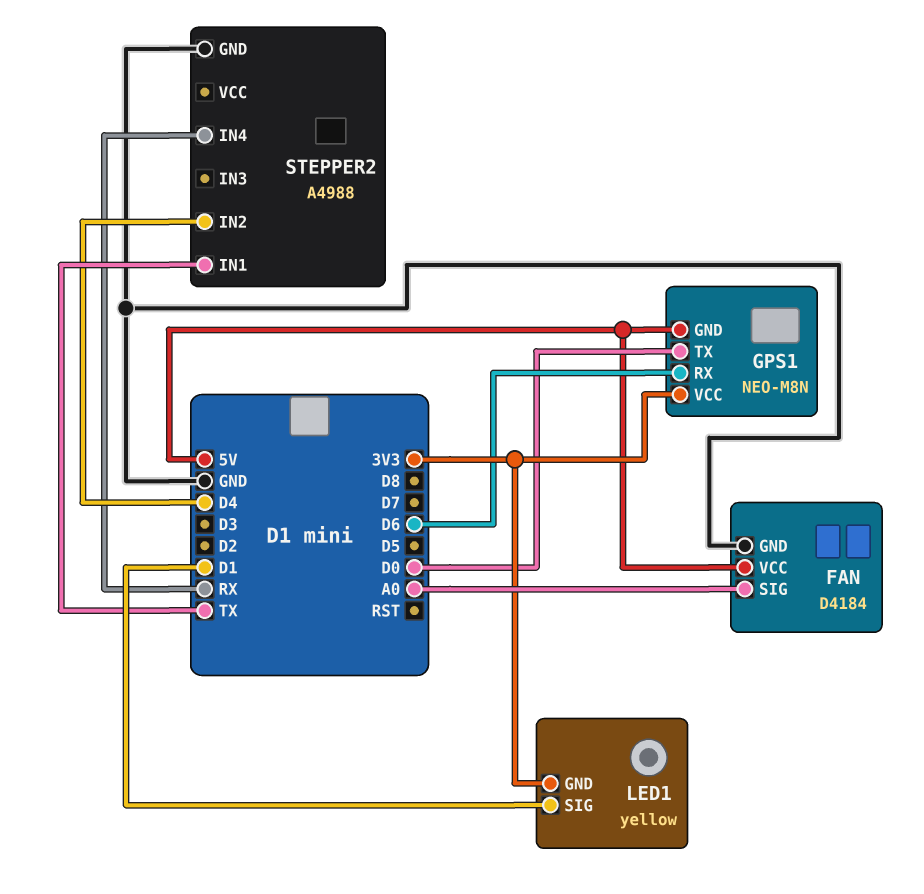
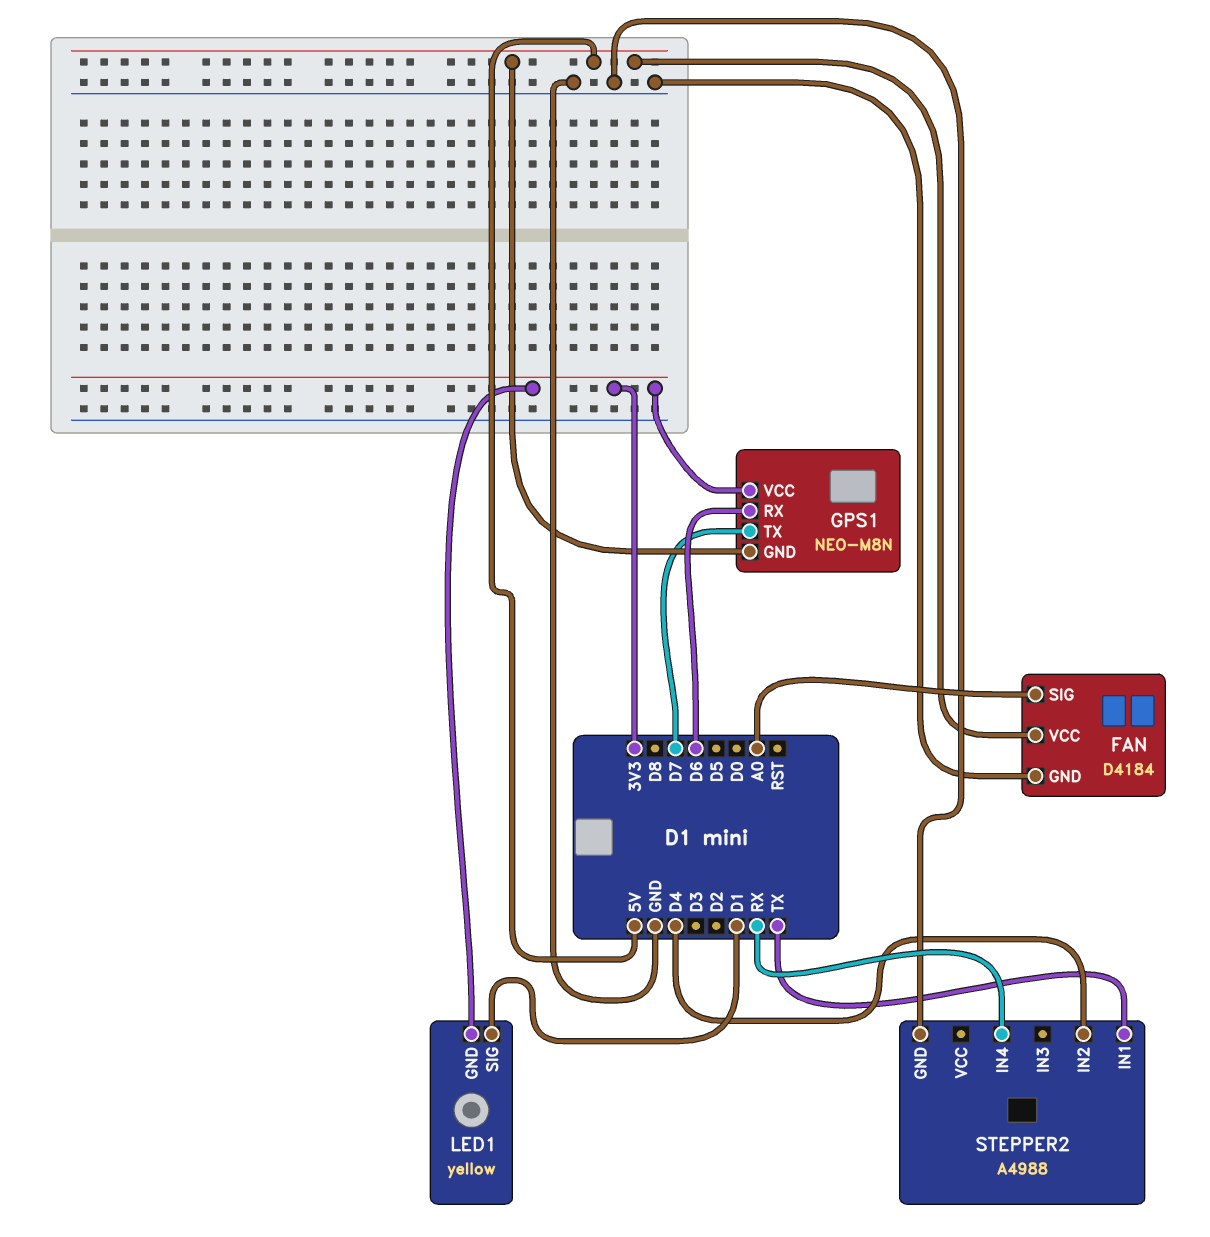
GPS1 pin TX: D0 -> D7

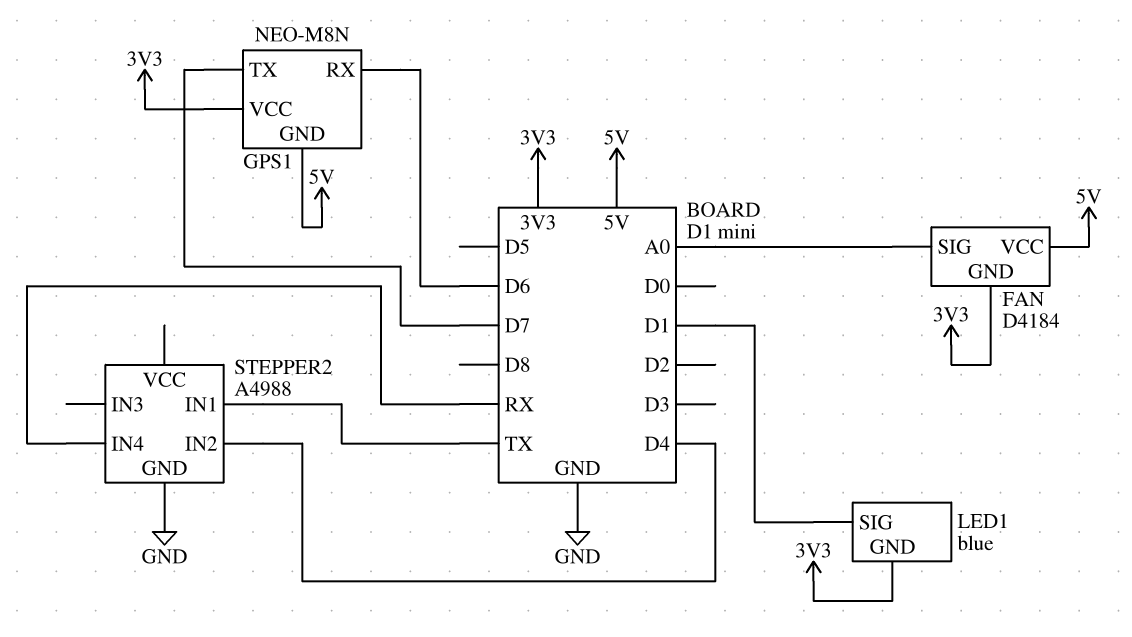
FAN pin GND: GND -> 3V3
LED1: yellow -> blue

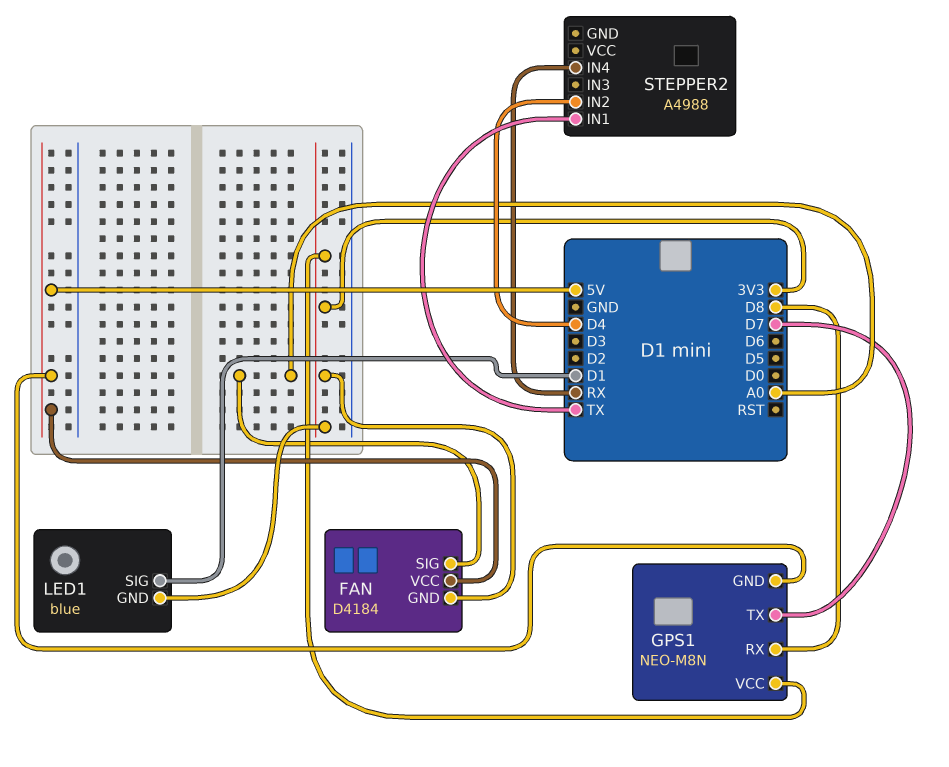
GPS1 pin RX: D6 -> D8
STEPPER2 pin GND: GND -> none

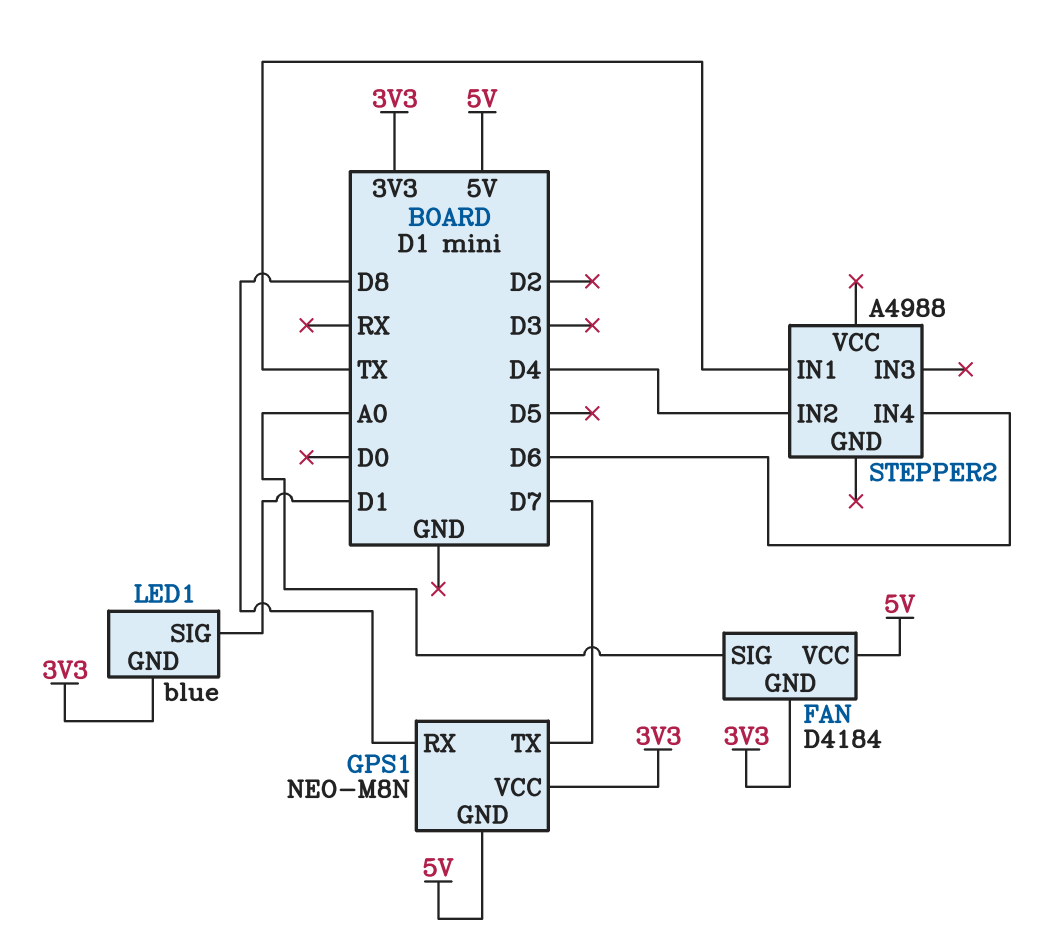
STEPPER2 pin IN4: RX -> D6

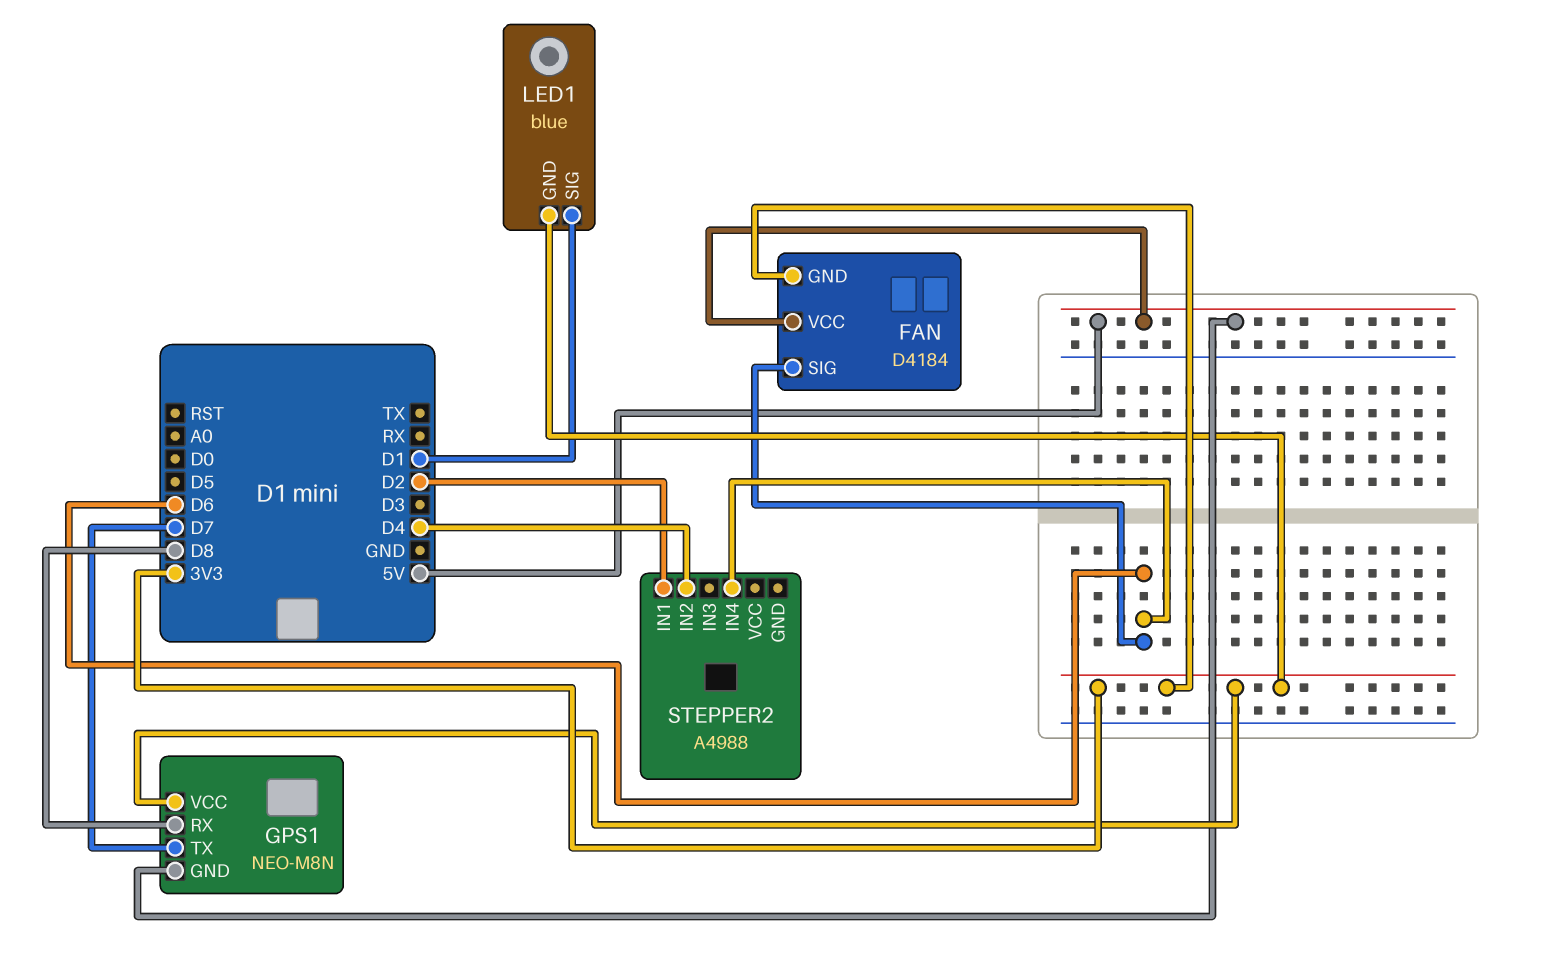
FAN pin SIG: A0 -> D6
STEPPER2 pin IN1: TX -> D2

